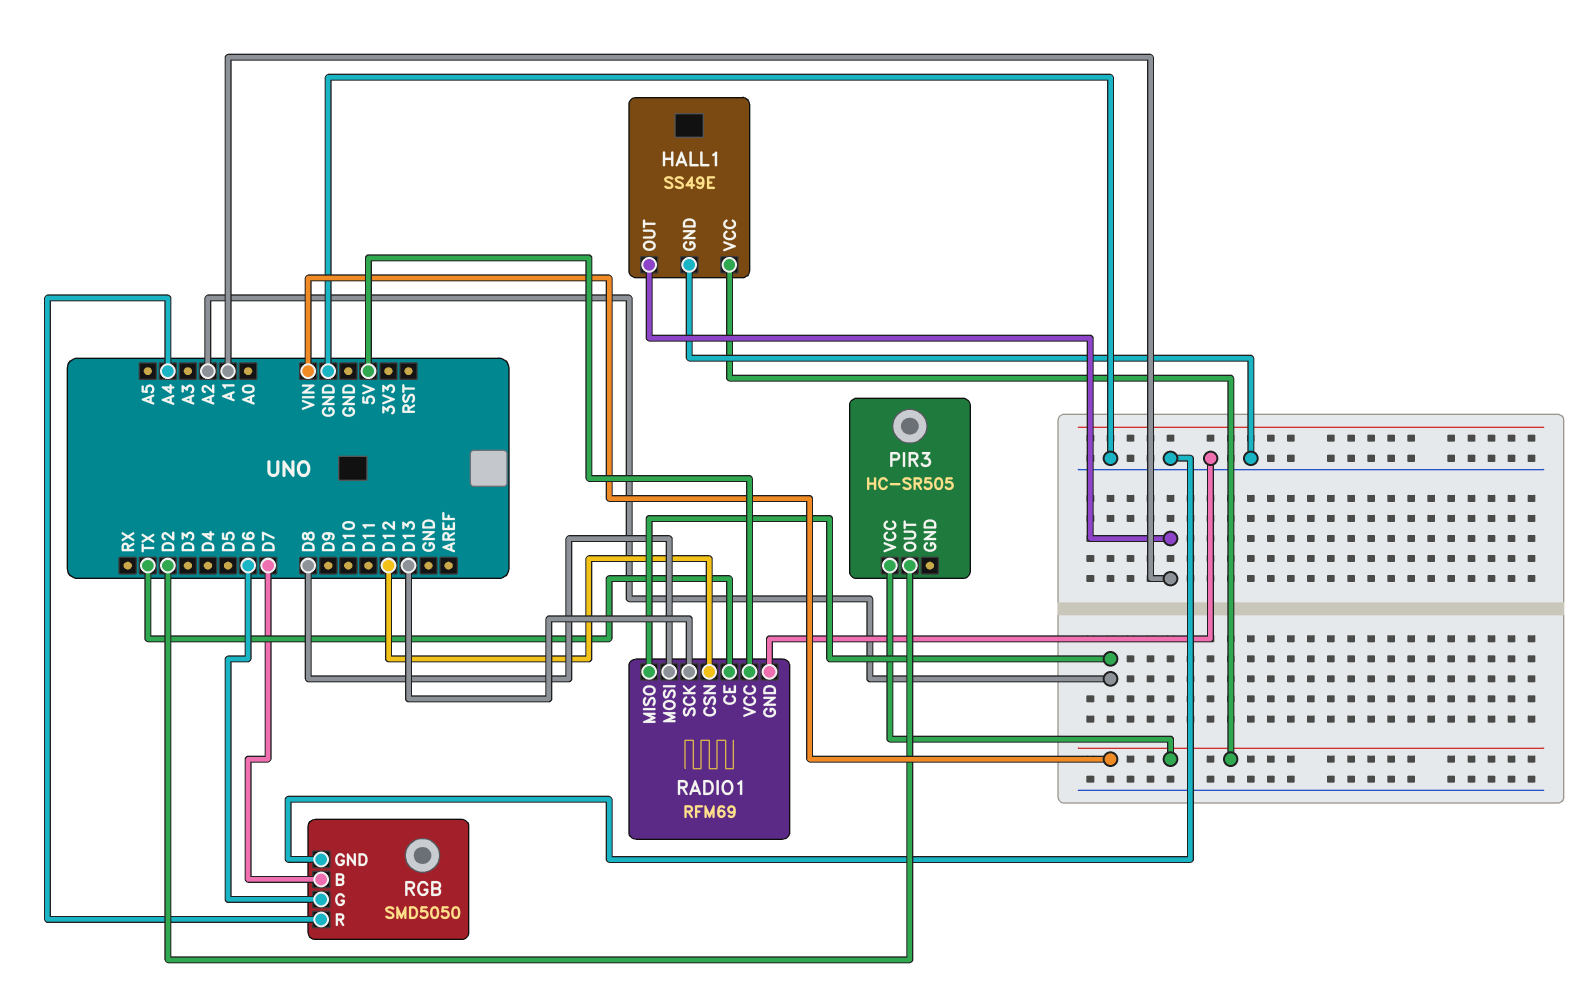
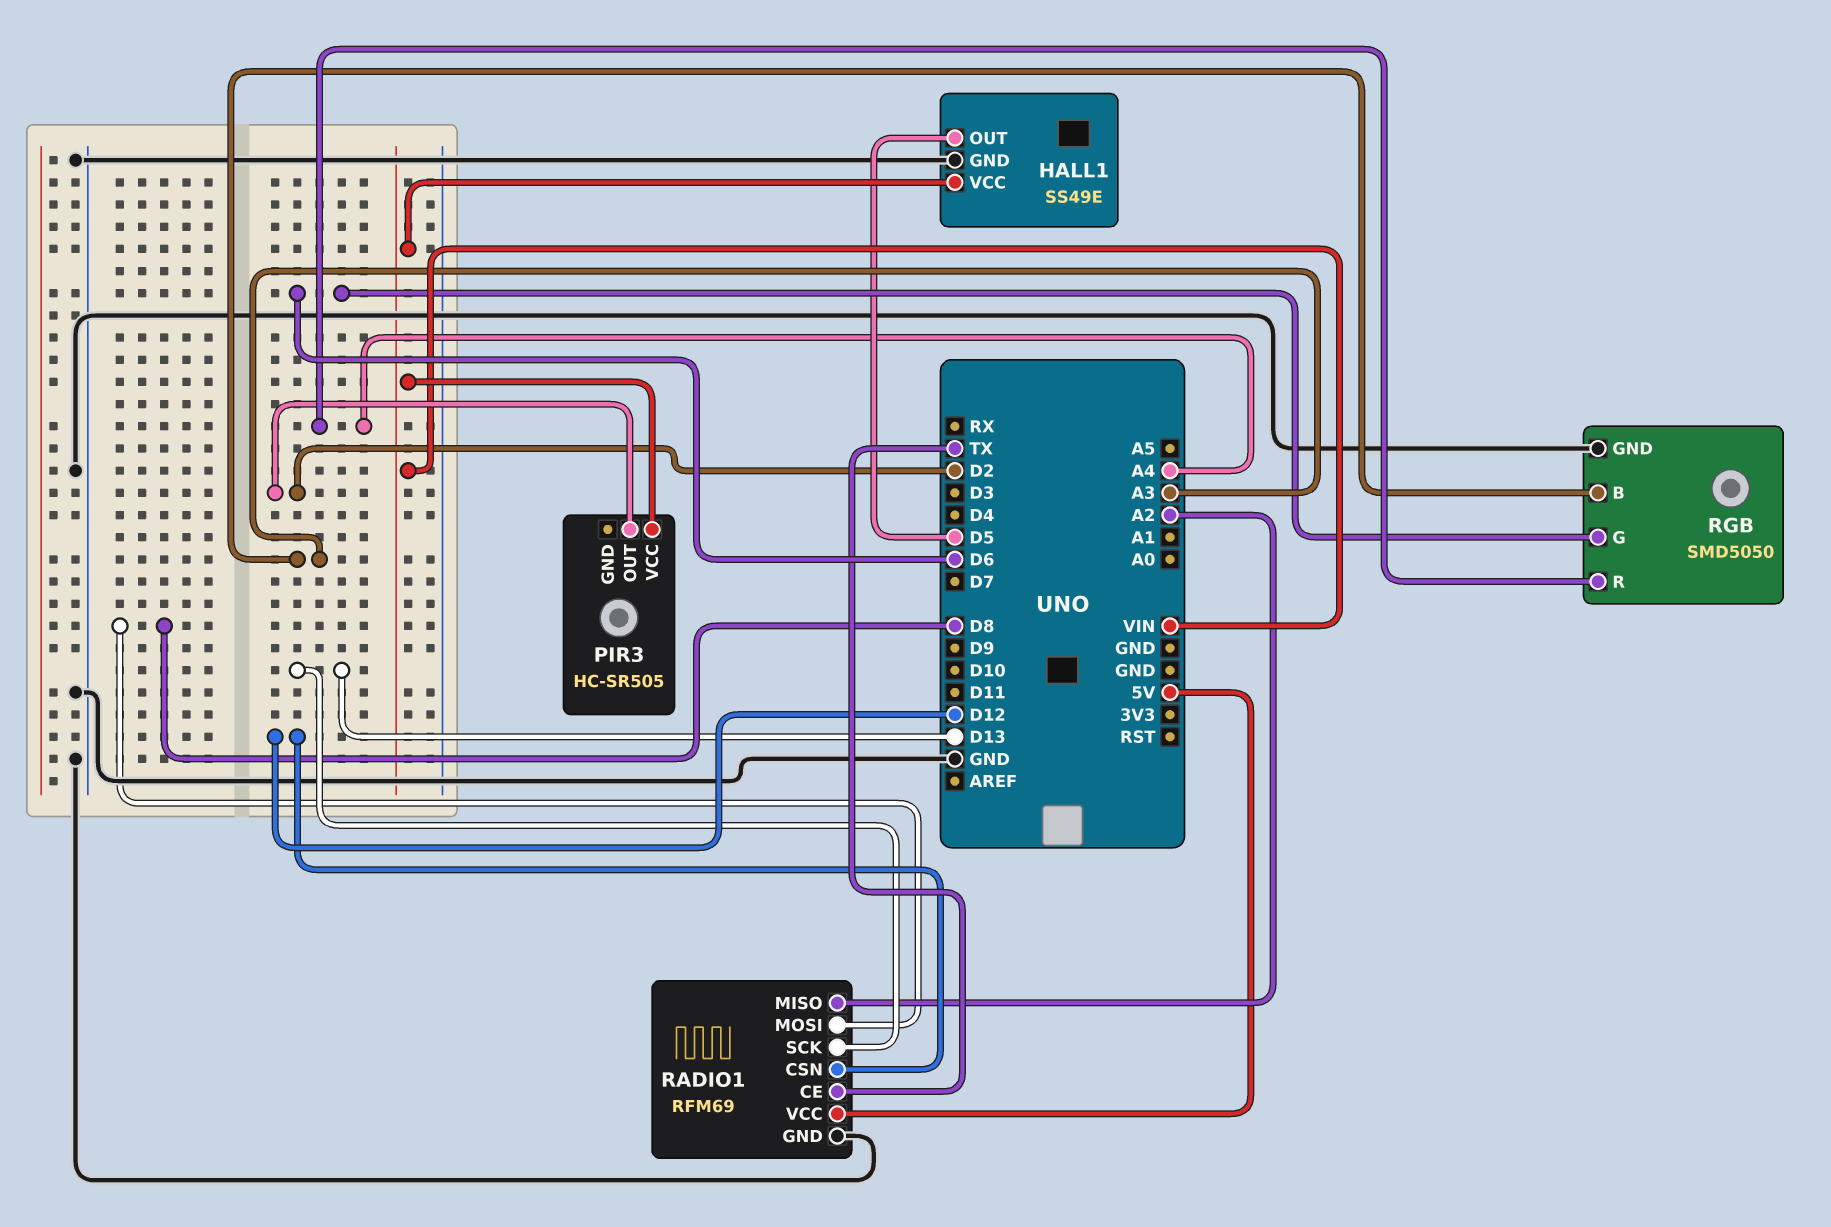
HALL1 pin OUT: A1 -> D5
RGB pin B: D7 -> A3

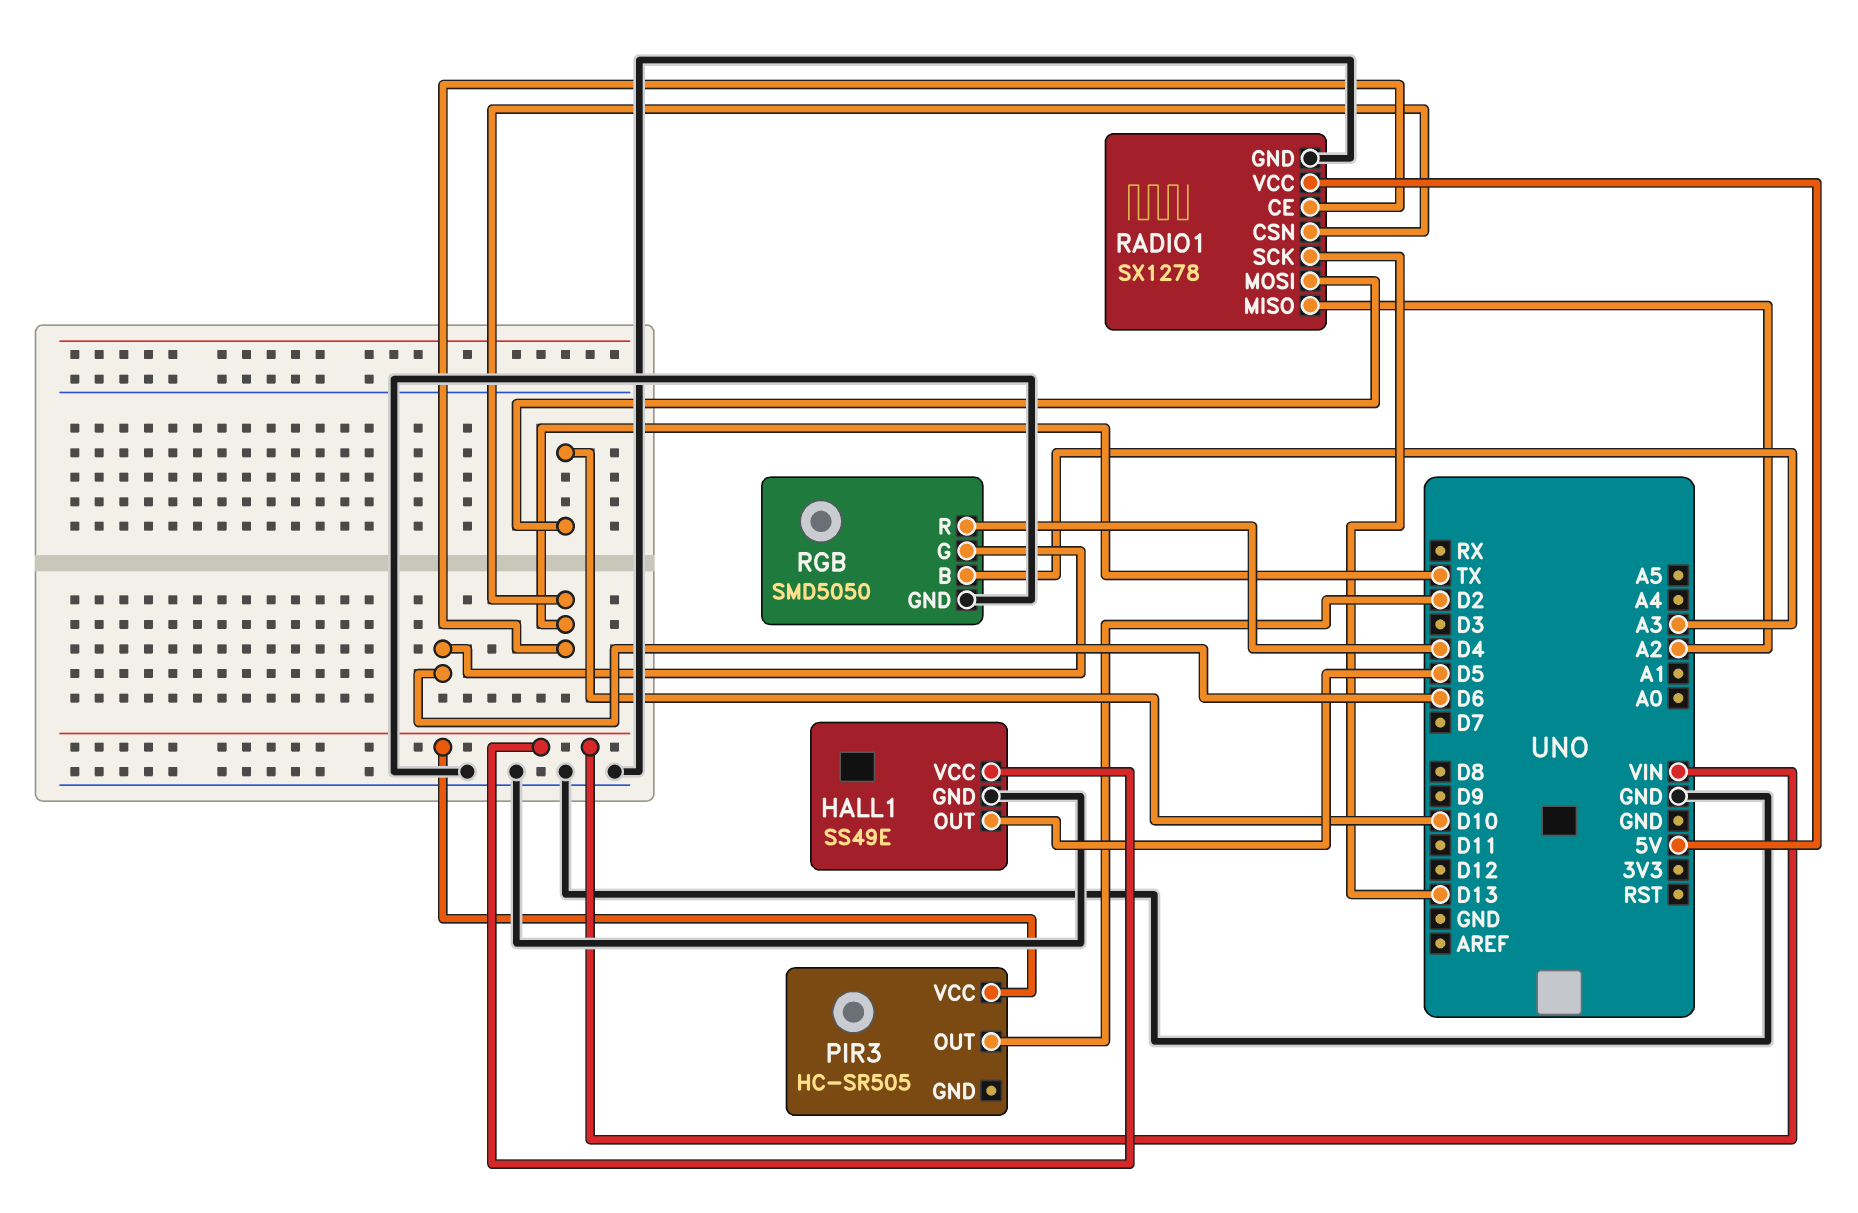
RADIO1: RFM69 -> SX1278
RADIO1 pin CSN: D12 -> TX
RADIO1 pin MOSI: D8 -> D10
RGB pin R: A4 -> D4

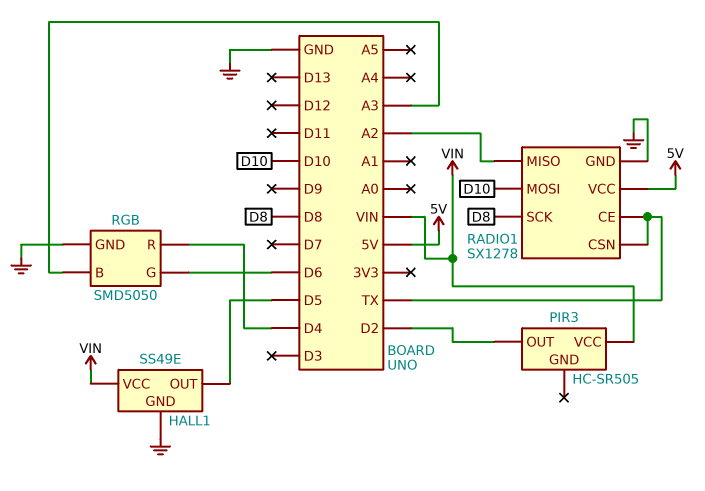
RADIO1 pin SCK: D13 -> D8

